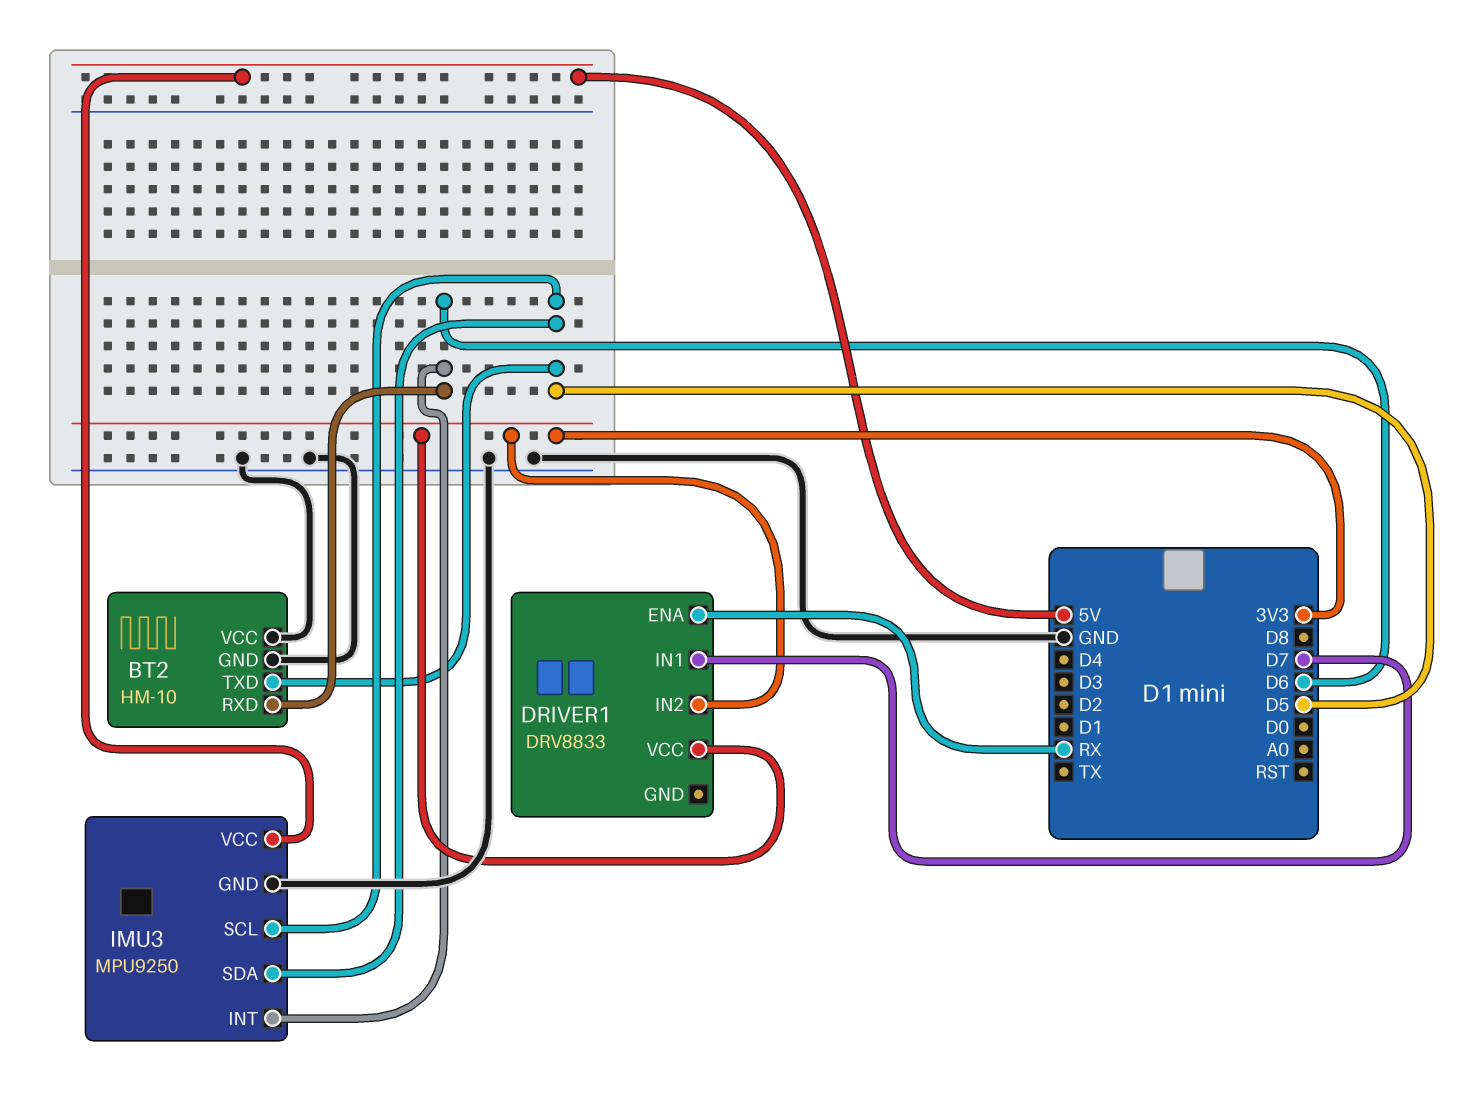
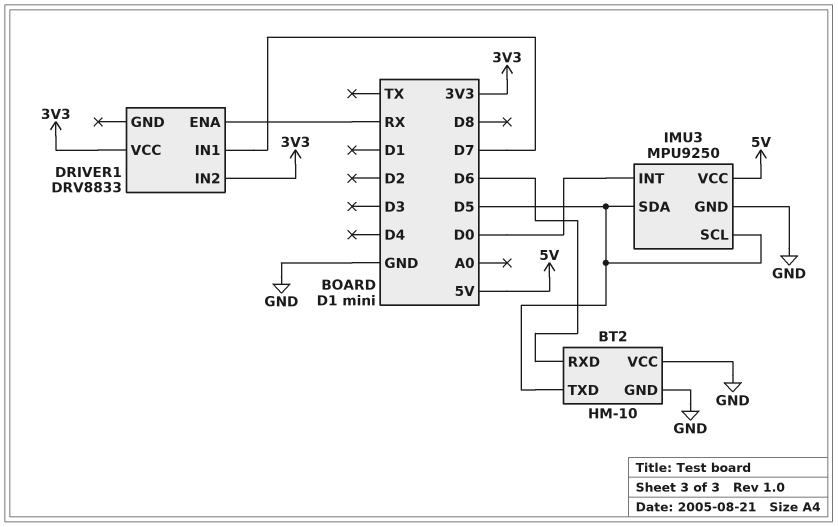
IMU3 pin INT: D6 -> D0

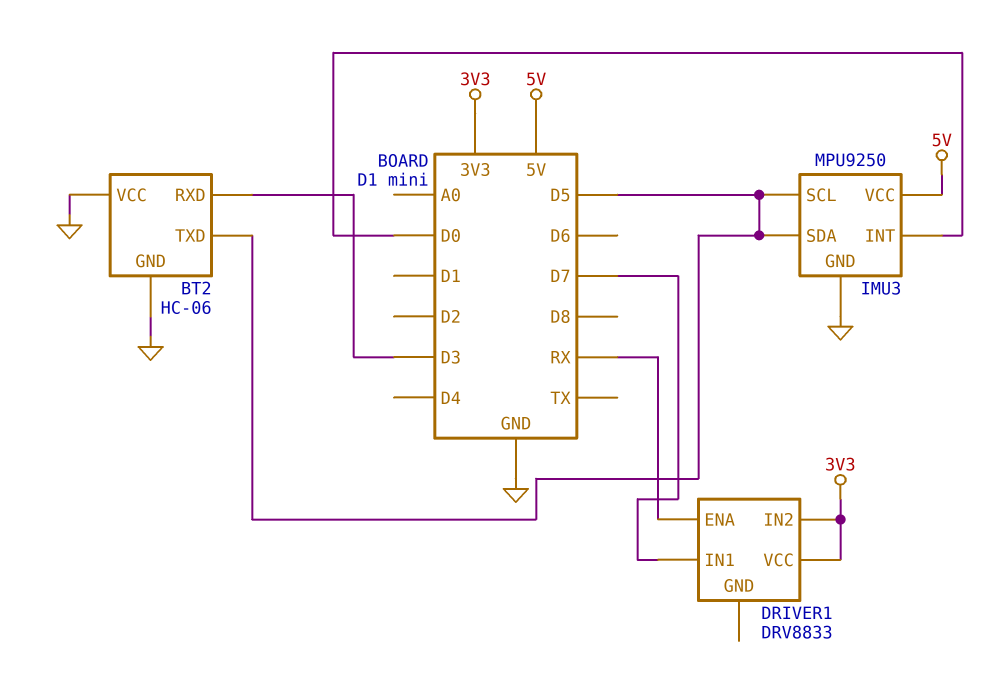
BT2: HM-10 -> HC-06
BT2 pin RXD: D6 -> D3

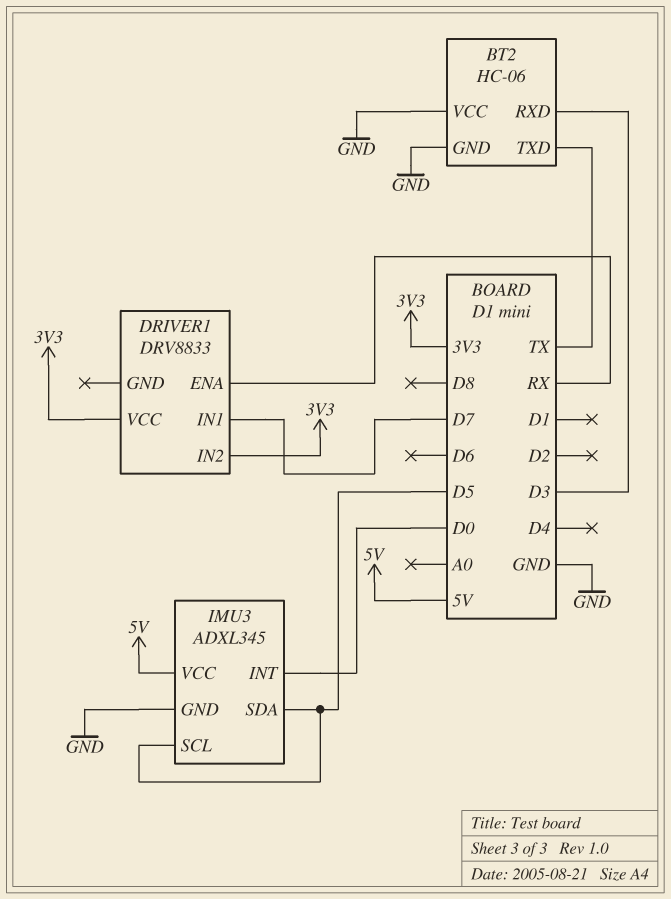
BT2 pin TXD: D5 -> TX
IMU3: MPU9250 -> ADXL345

